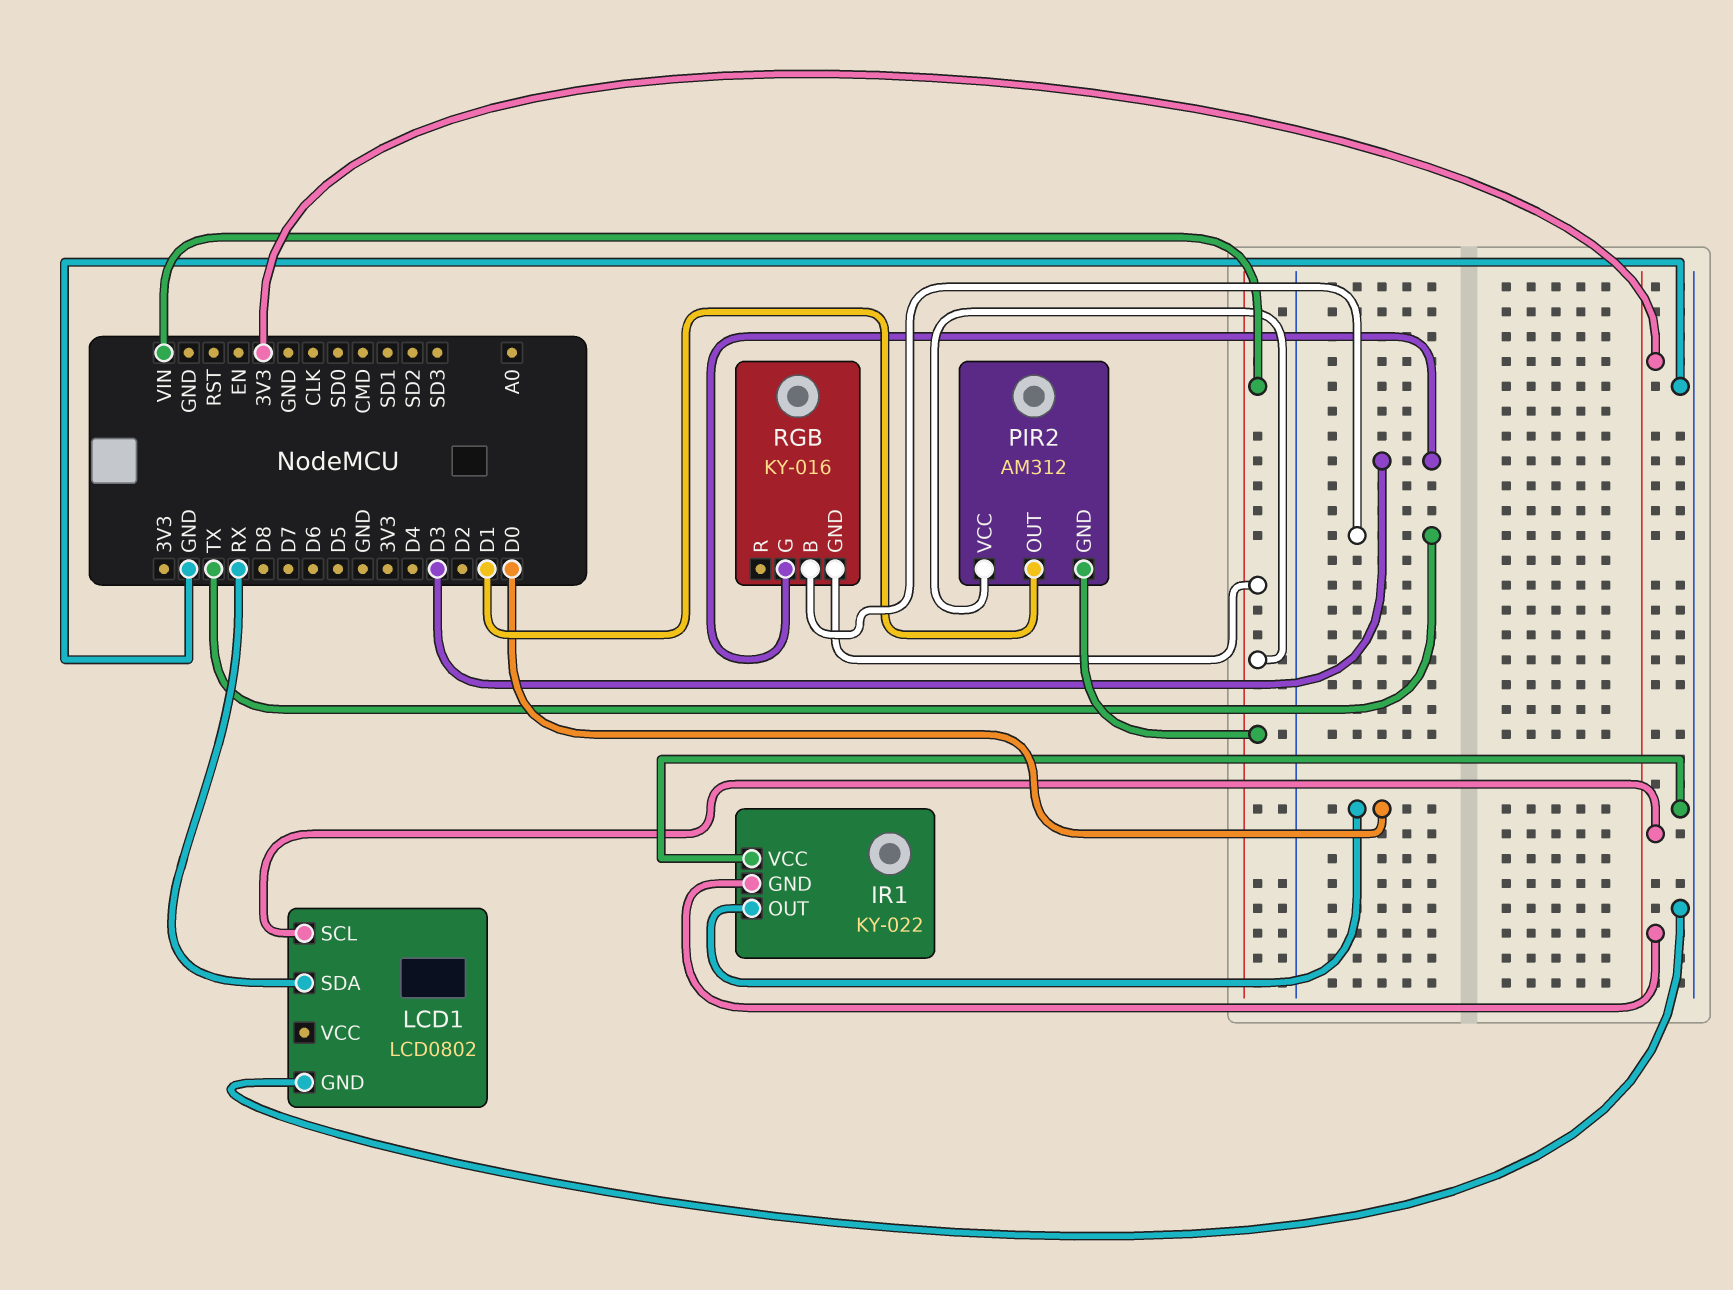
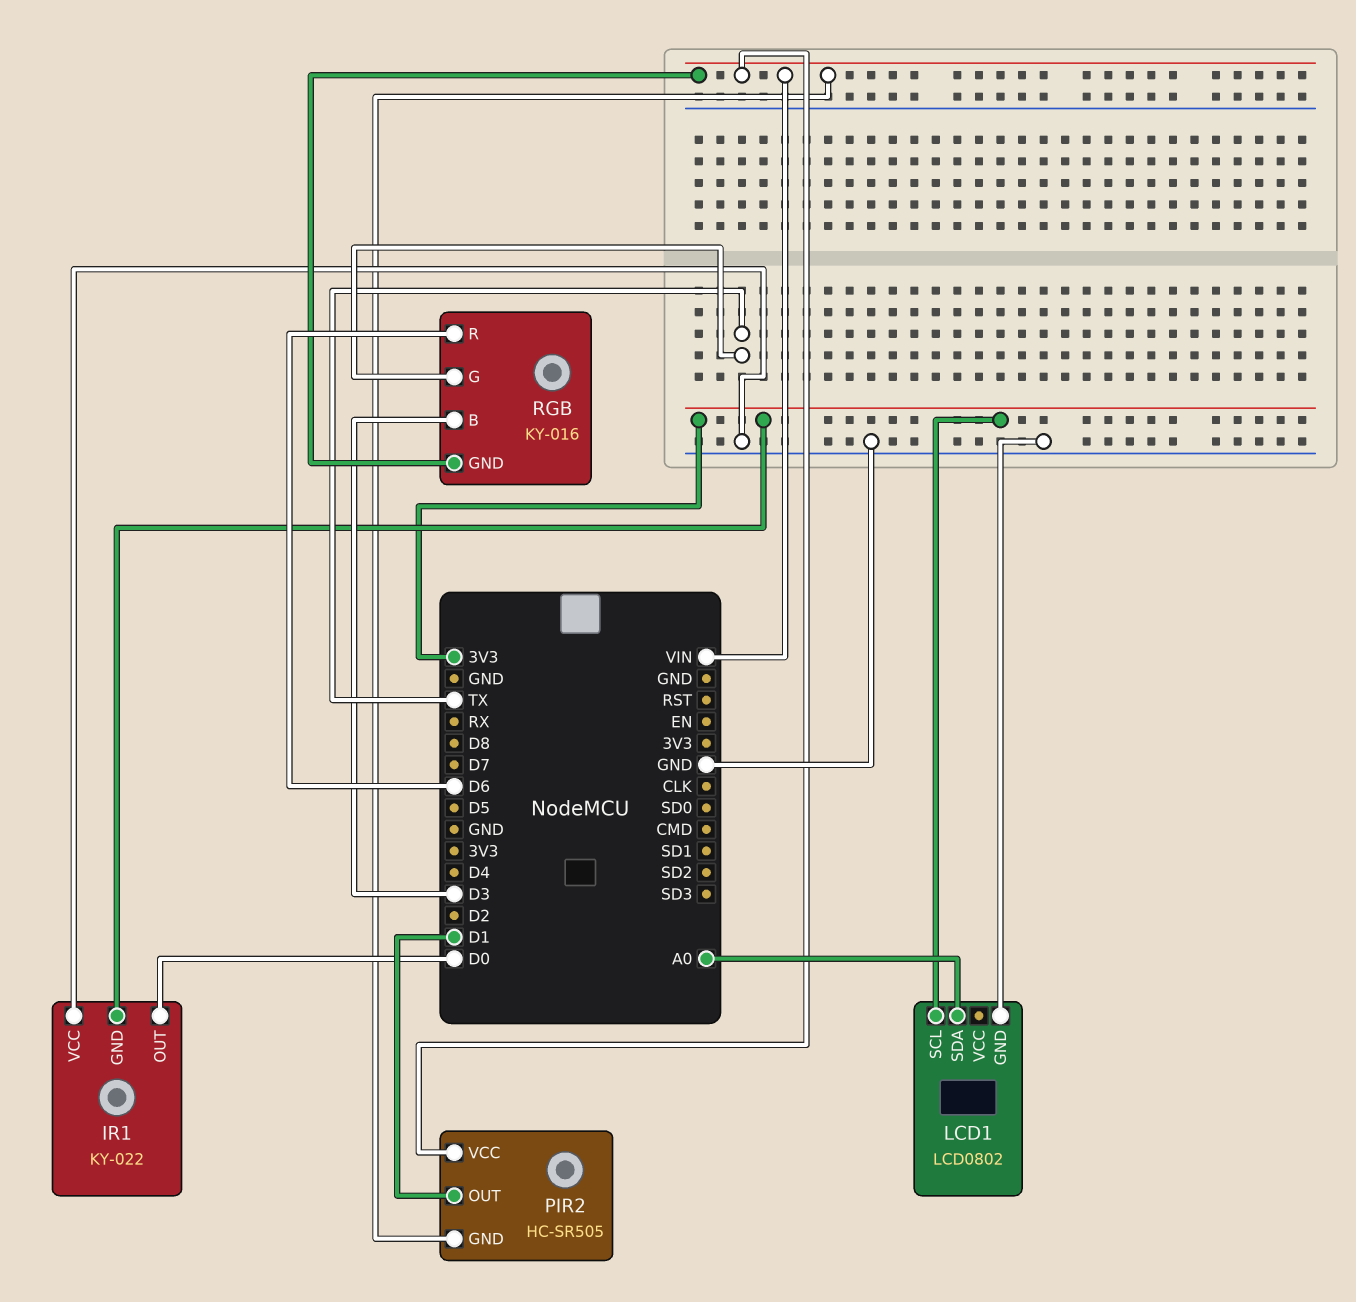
LCD1 pin SDA: RX -> A0
PIR2: AM312 -> HC-SR505
RGB pin B: TX -> D3
RGB pin G: D3 -> TX
RGB pin R: none -> D6

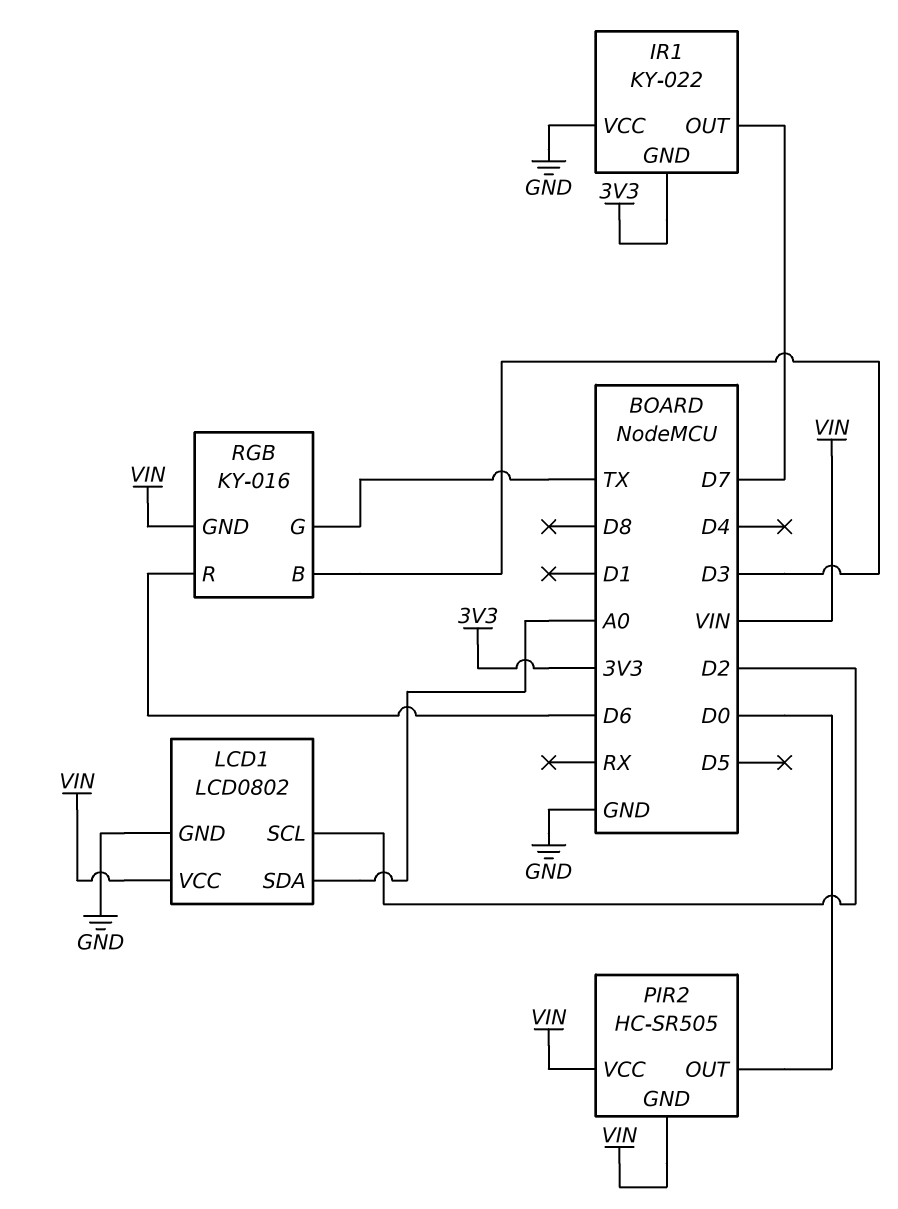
IR1 pin OUT: D0 -> D7
LCD1 pin SCL: 3V3 -> D2
LCD1 pin VCC: none -> VIN
PIR2 pin OUT: D1 -> D0

